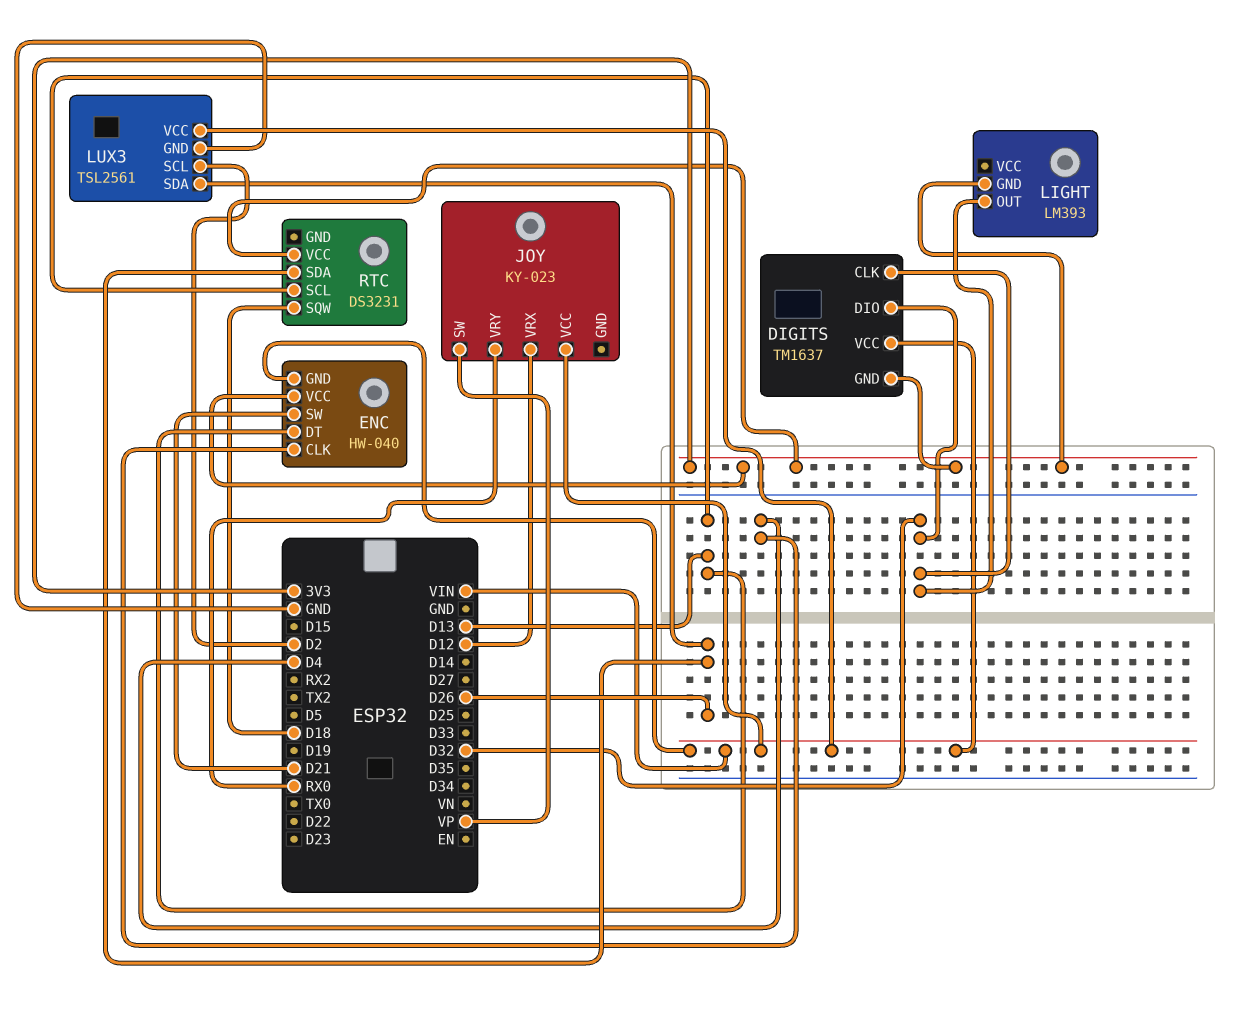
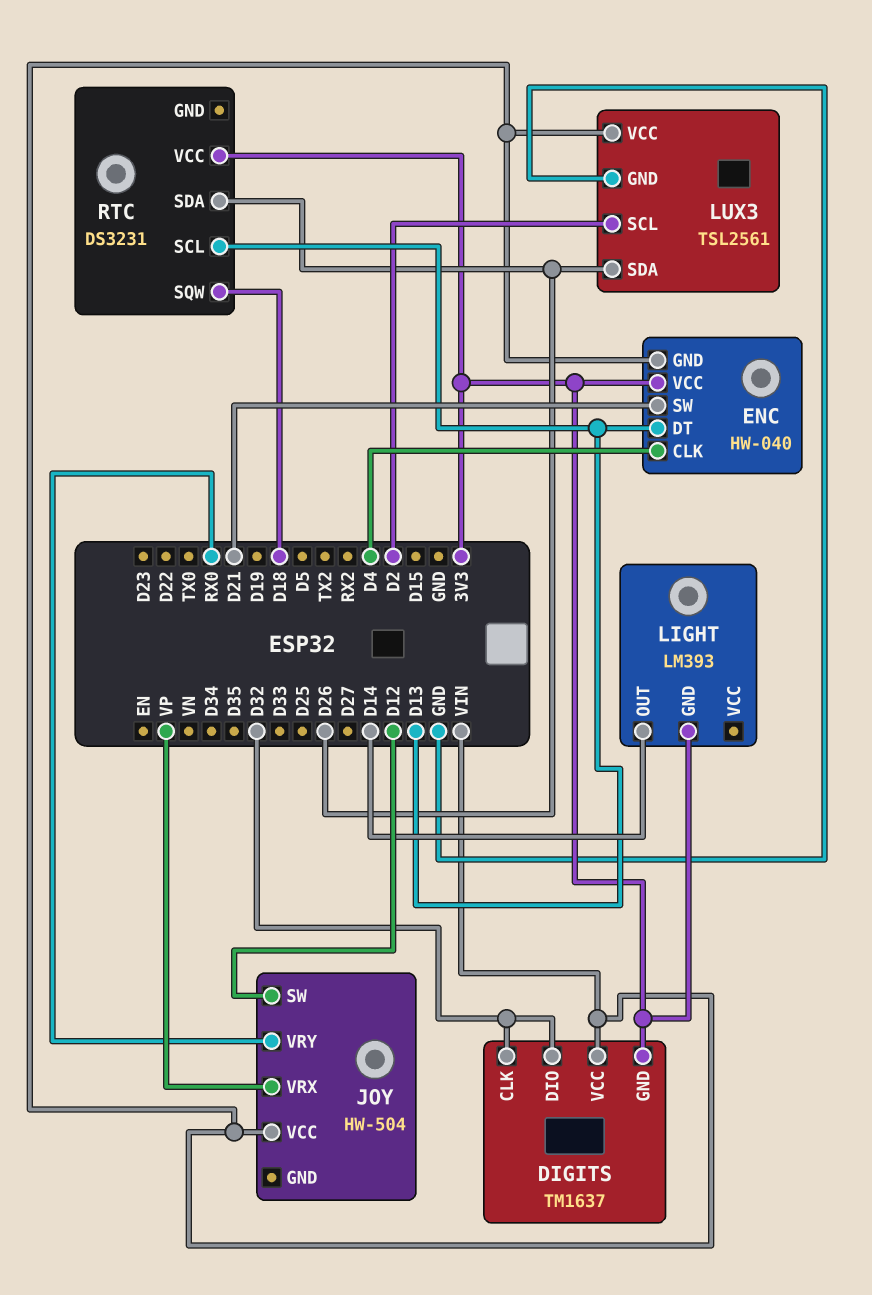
JOY: KY-023 -> HW-504
JOY pin SW: VP -> D12
JOY pin VRX: D12 -> VP
LIGHT pin OUT: D32 -> D14

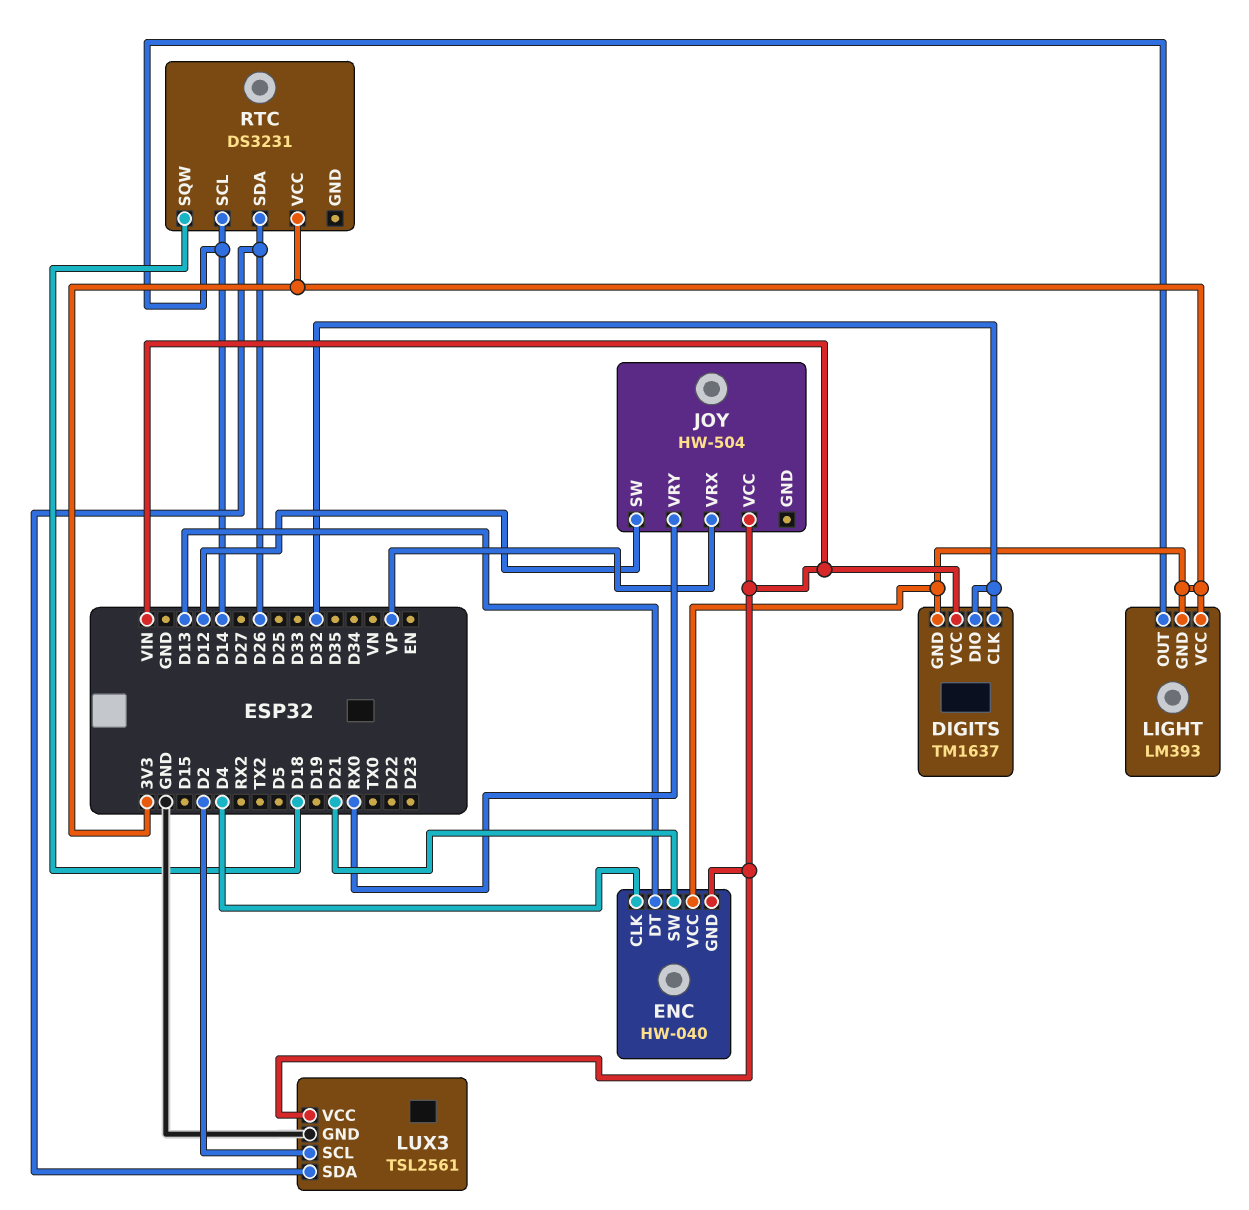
LIGHT pin VCC: none -> 3V3
RTC pin SCL: D13 -> D14

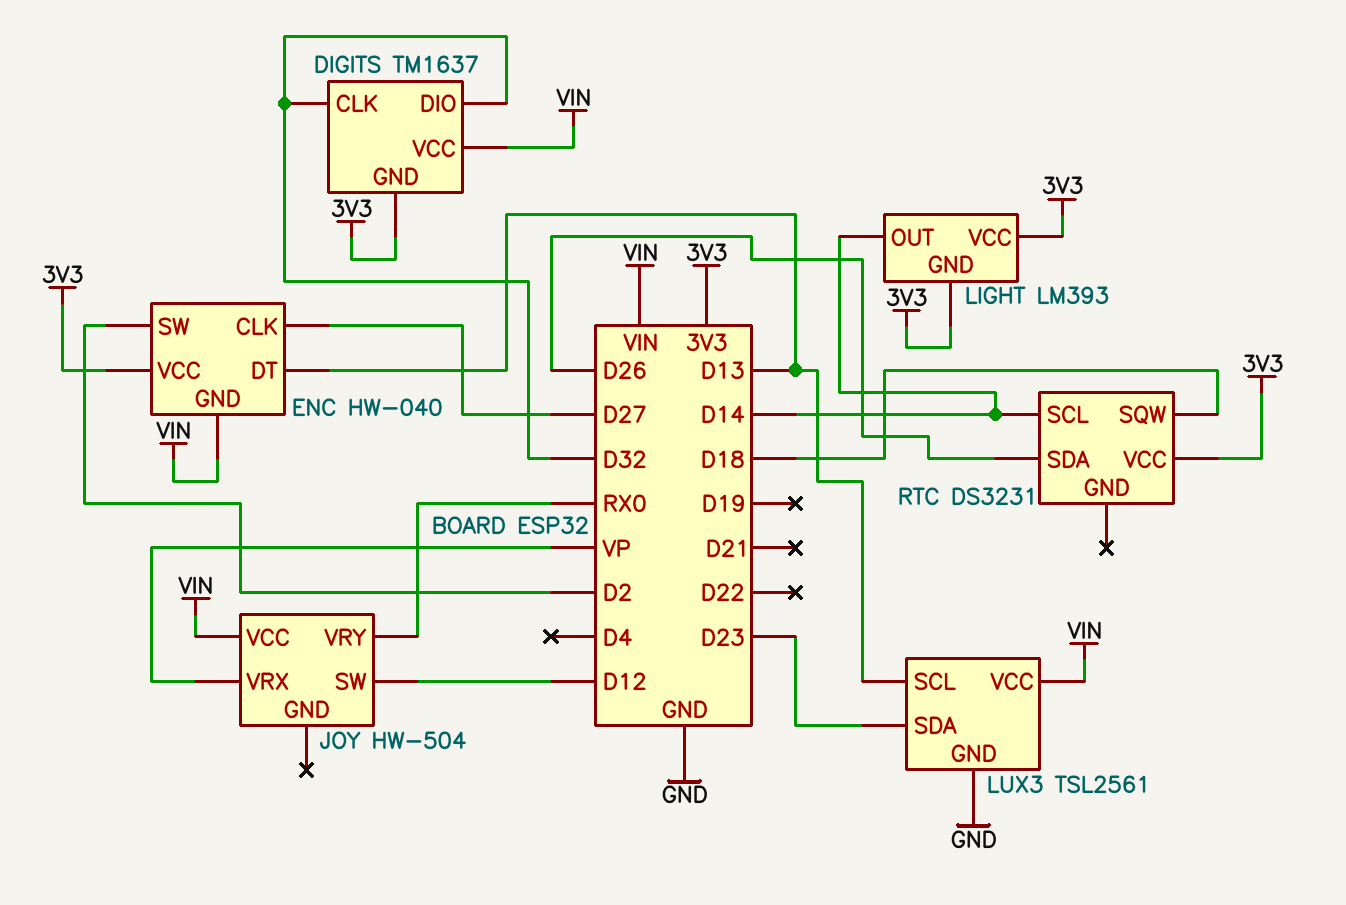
ENC pin CLK: D4 -> D27
ENC pin SW: D21 -> D2
LUX3 pin SCL: D2 -> D13
LUX3 pin SDA: D26 -> D23

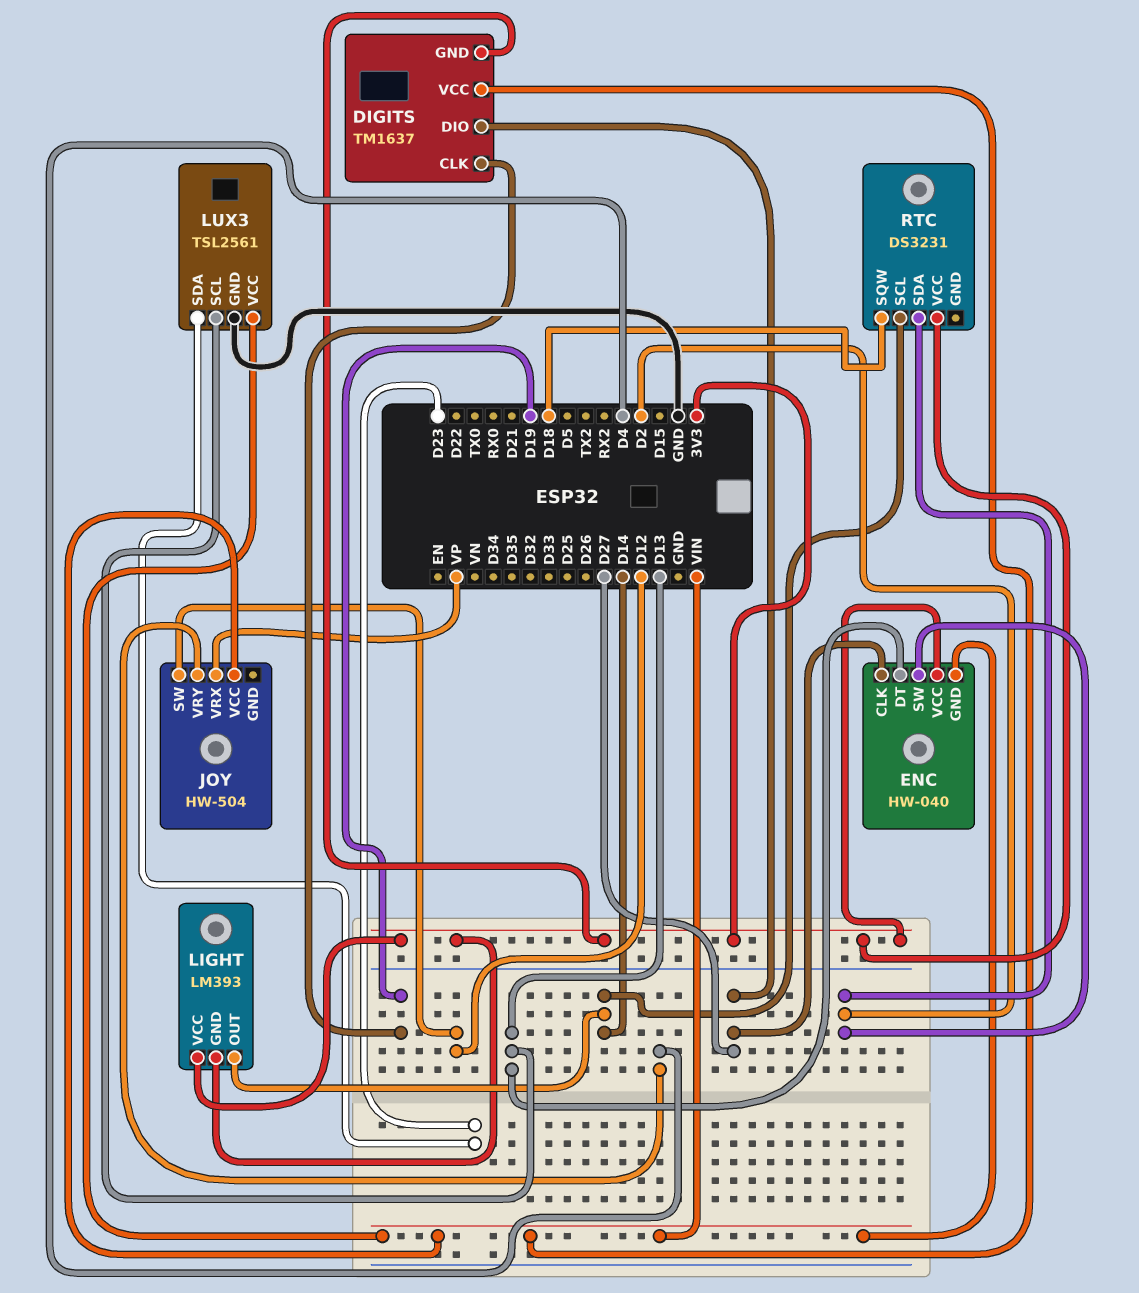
DIGITS pin CLK: D32 -> D19
DIGITS pin DIO: D32 -> D27
JOY pin VRY: RX0 -> D4
RTC pin SDA: D26 -> D2

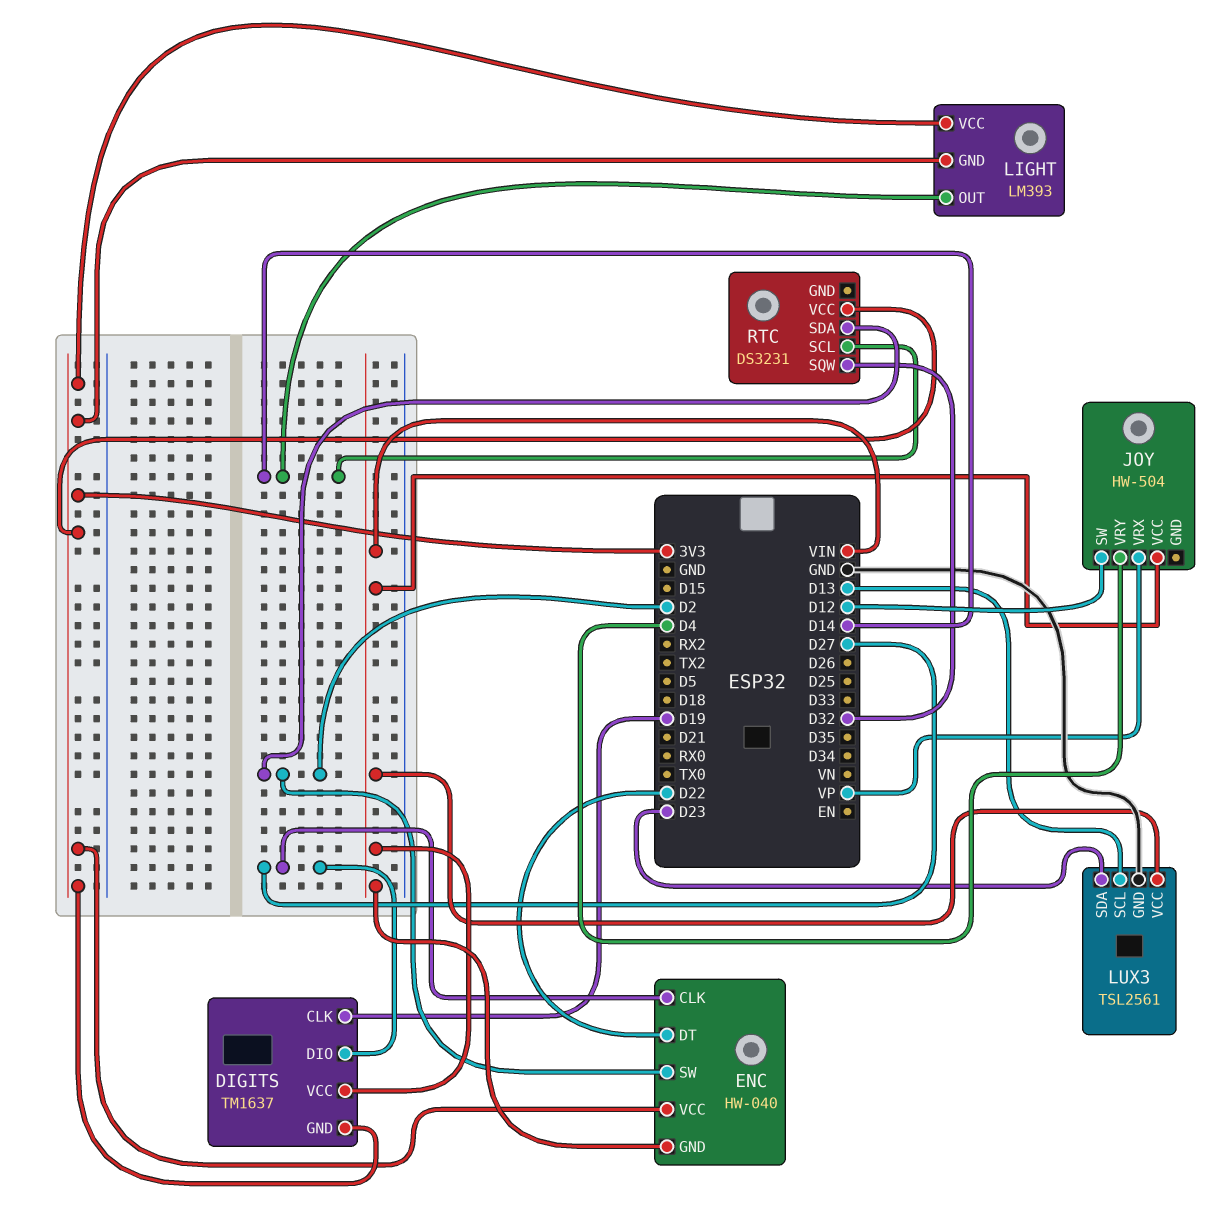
ENC pin DT: D13 -> D22
RTC pin SQW: D18 -> D32

